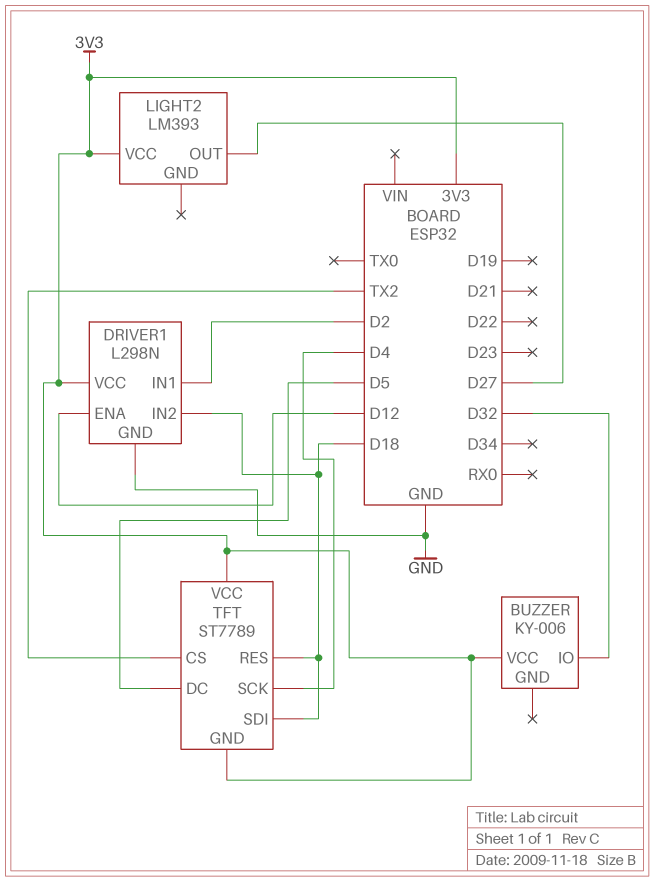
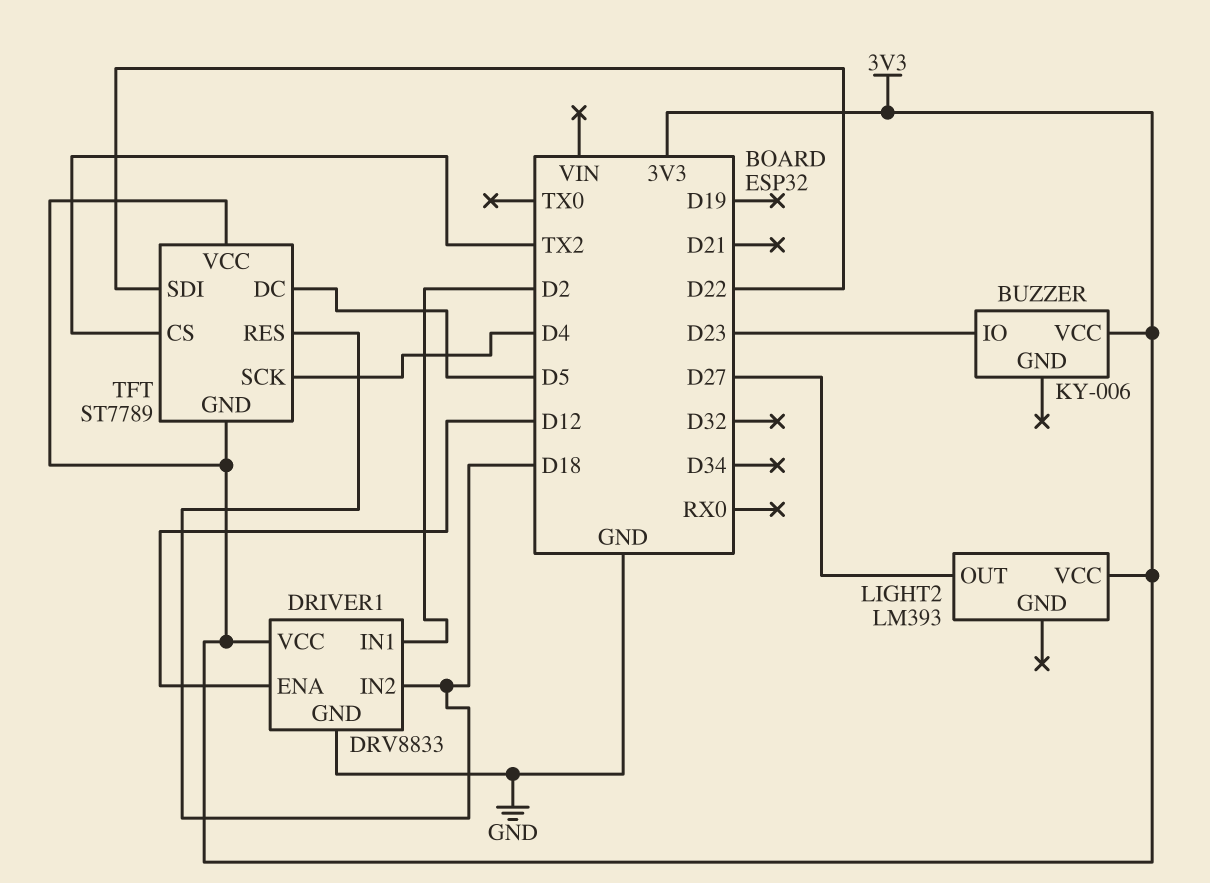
BUZZER pin IO: D32 -> D23
DRIVER1: L298N -> DRV8833
TFT pin SDI: D18 -> D22

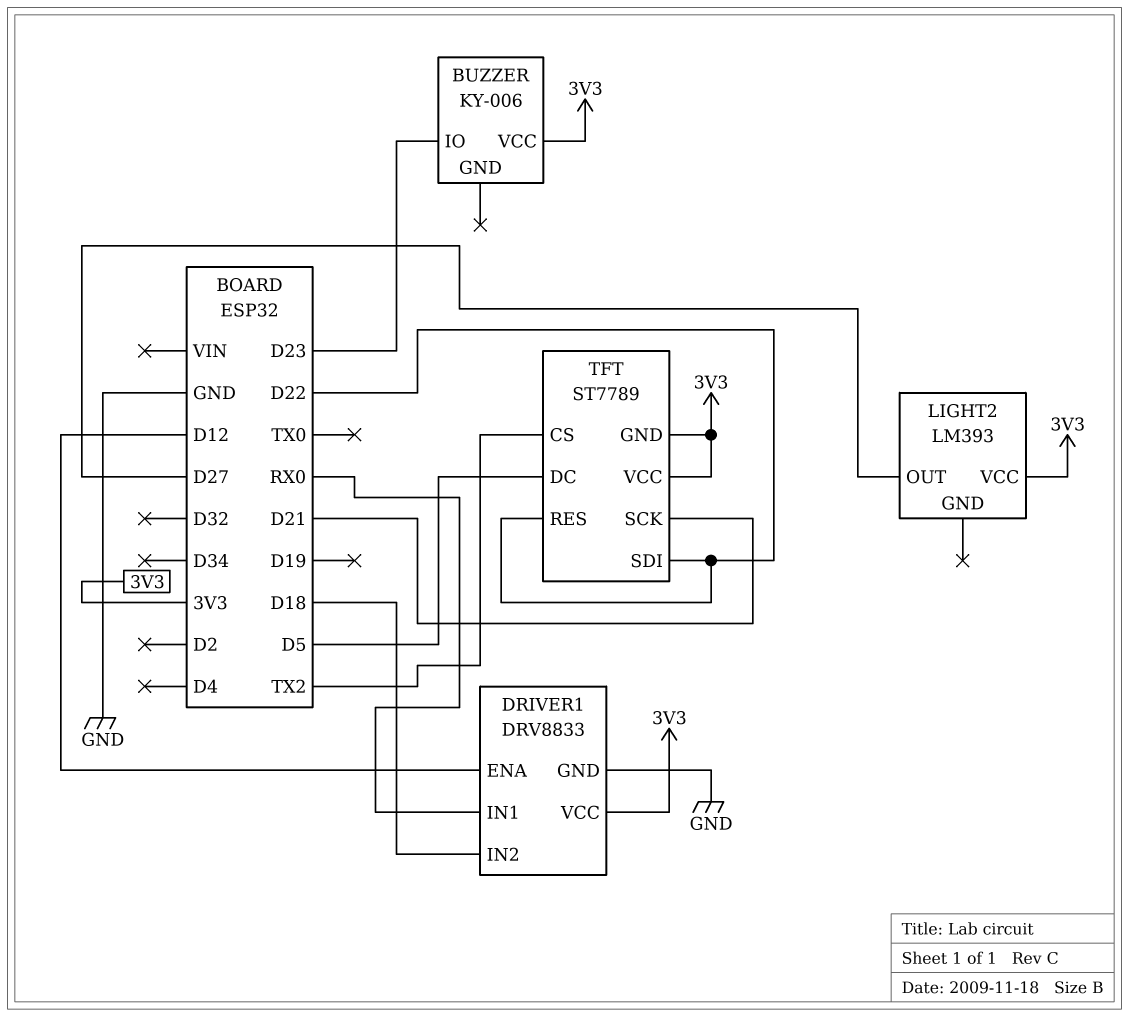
DRIVER1 pin IN1: D2 -> RX0
TFT pin RES: D18 -> D22
TFT pin SCK: D4 -> D21

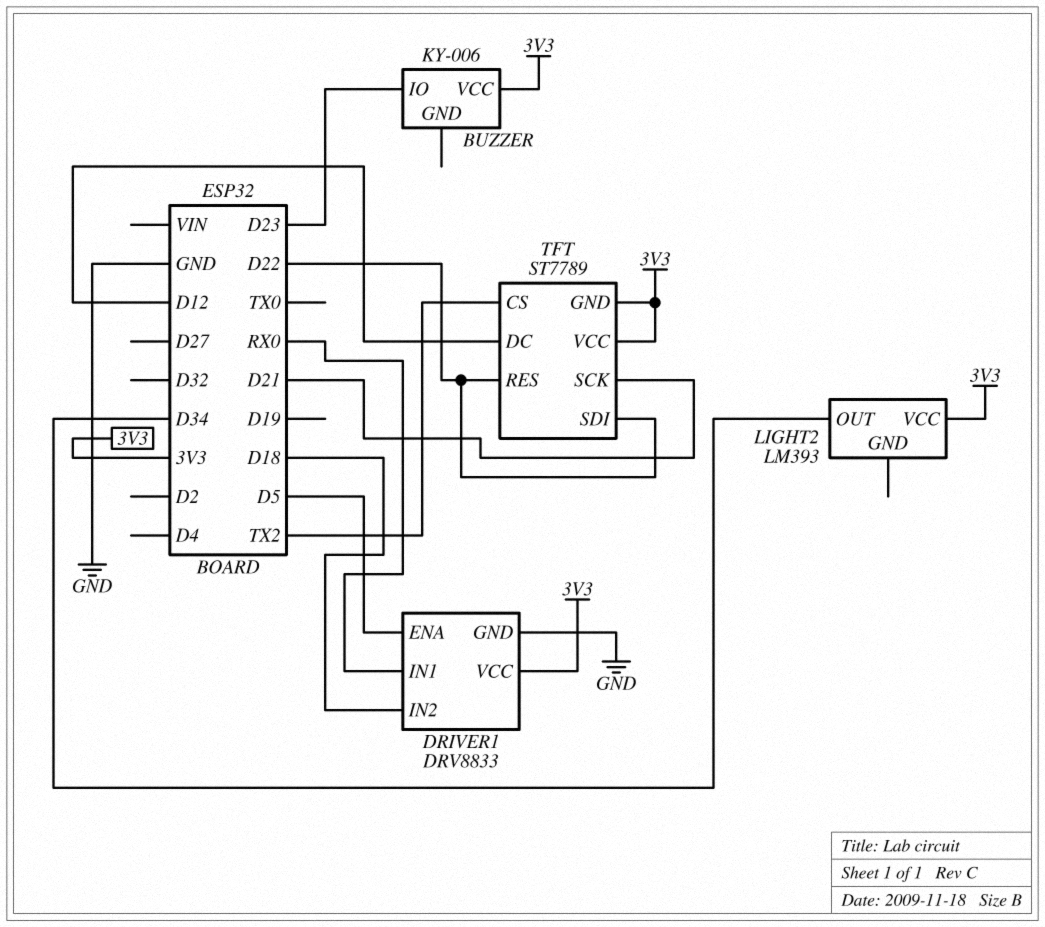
DRIVER1 pin ENA: D12 -> D5
LIGHT2 pin OUT: D27 -> D34
TFT pin DC: D5 -> D12

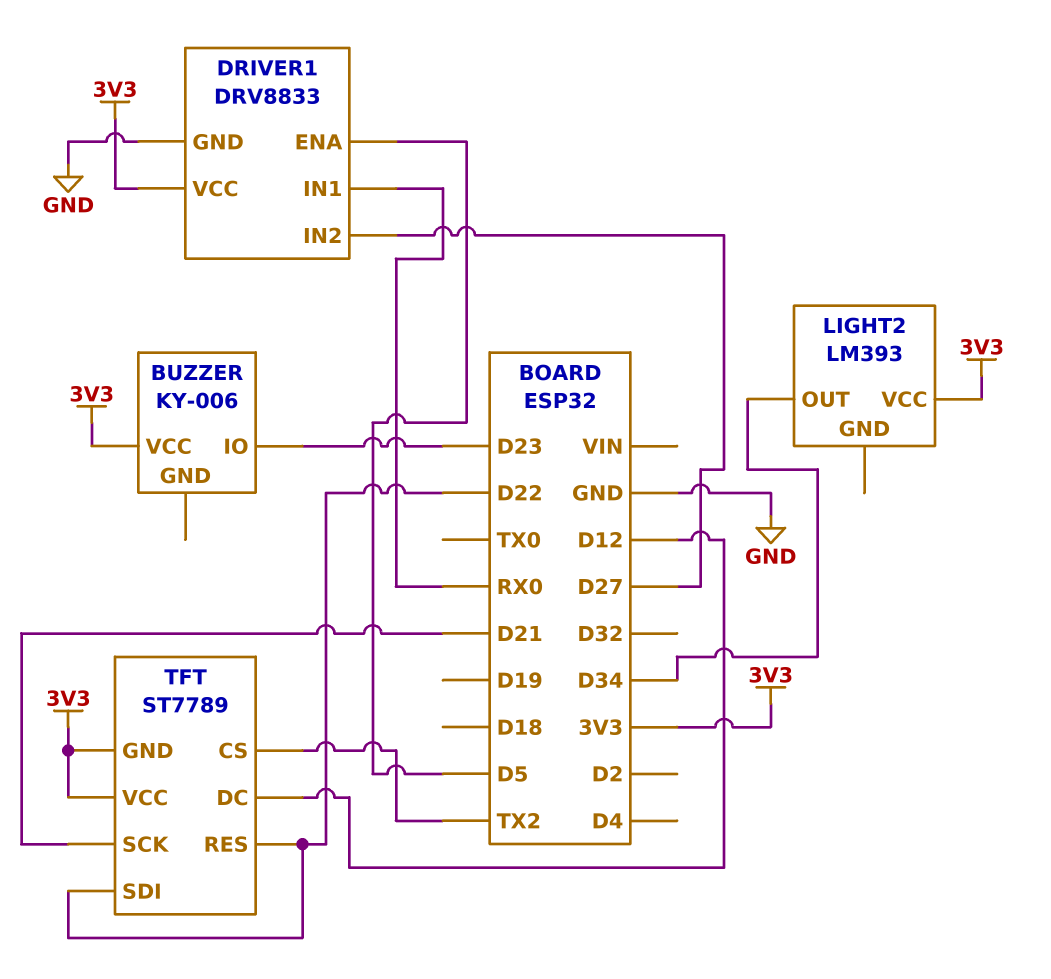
DRIVER1 pin IN2: D18 -> D27

